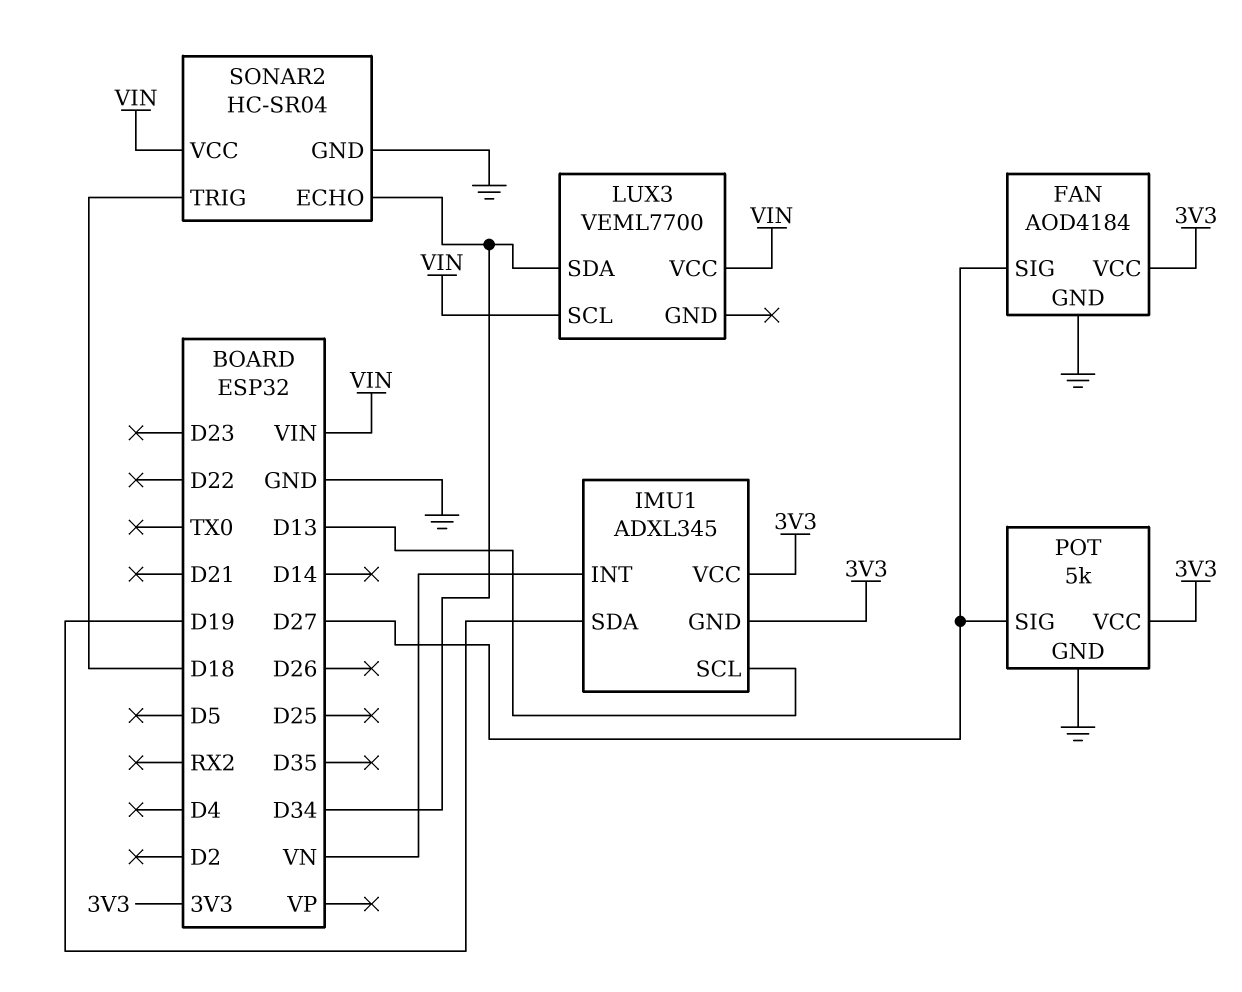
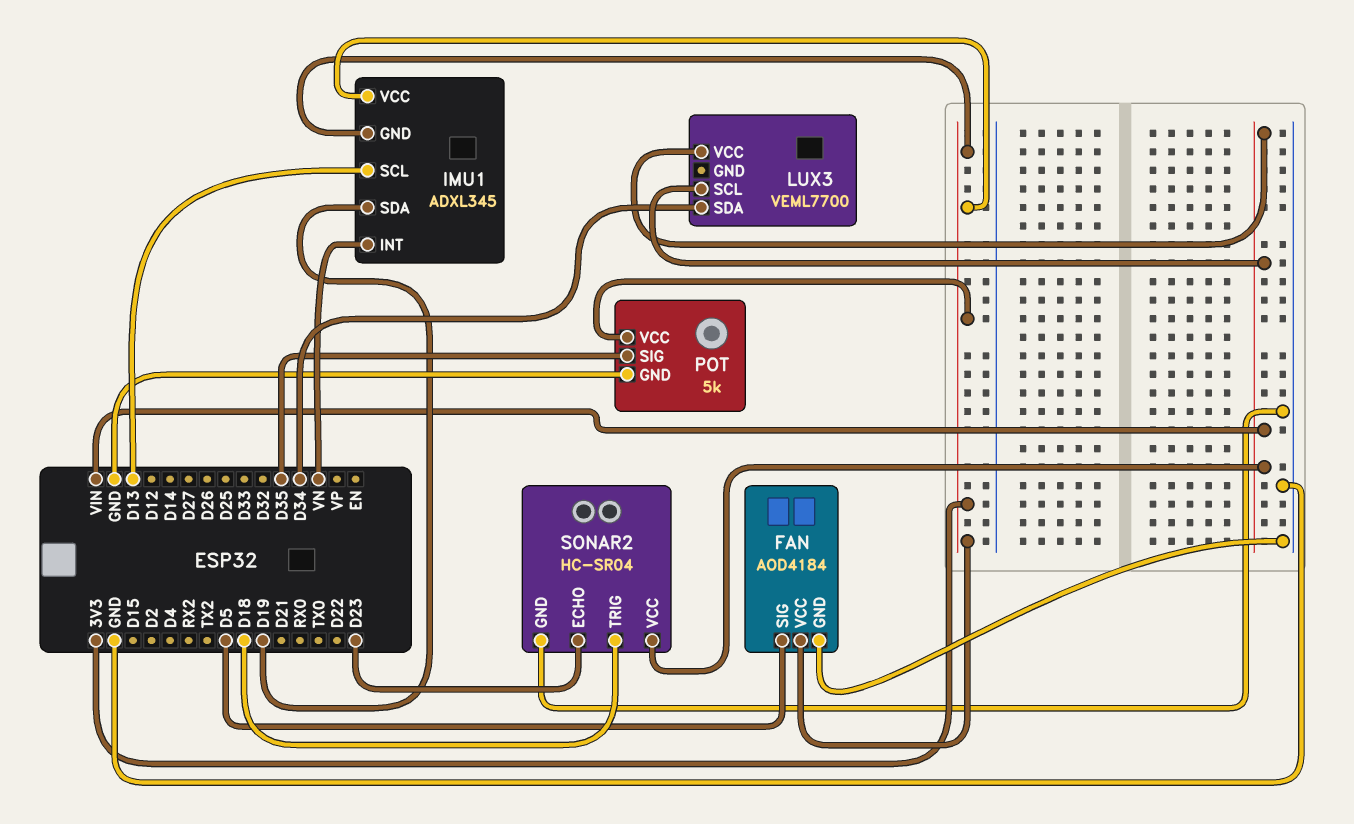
FAN pin SIG: D27 -> D5
POT pin SIG: D27 -> D35
SONAR2 pin ECHO: D34 -> D23

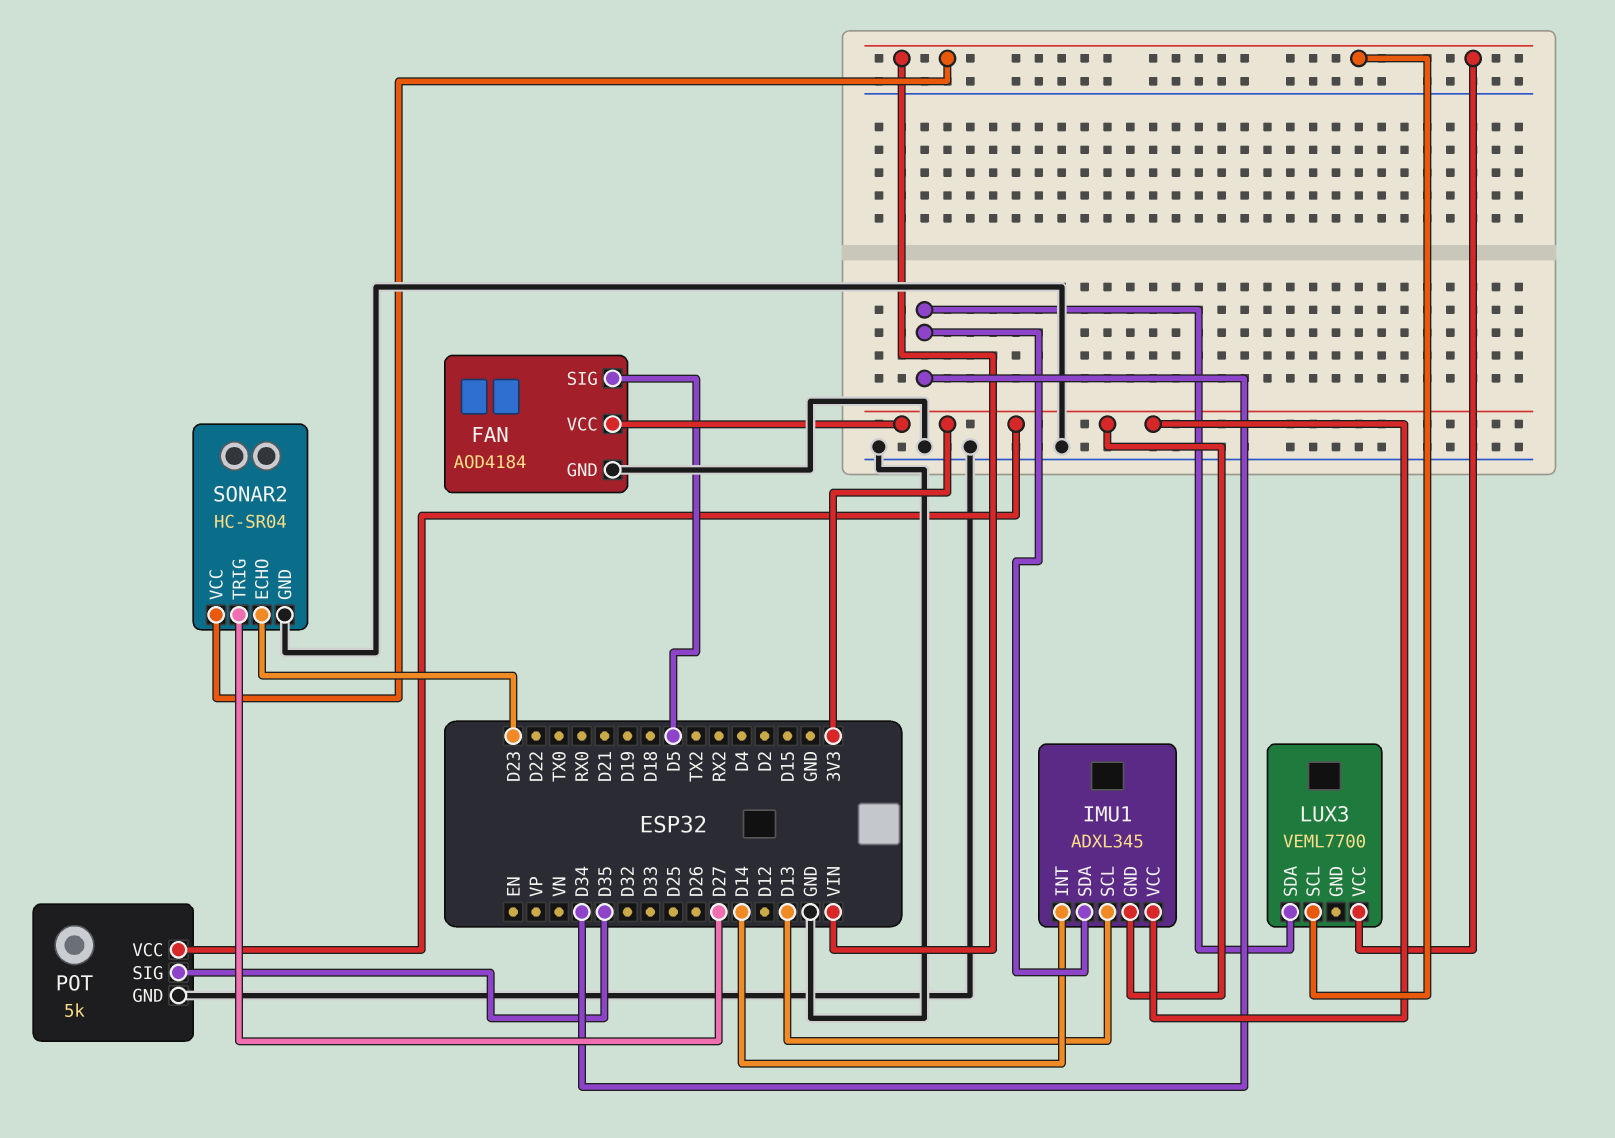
IMU1 pin INT: VN -> D14
IMU1 pin SDA: D19 -> D34
SONAR2 pin TRIG: D18 -> D27

